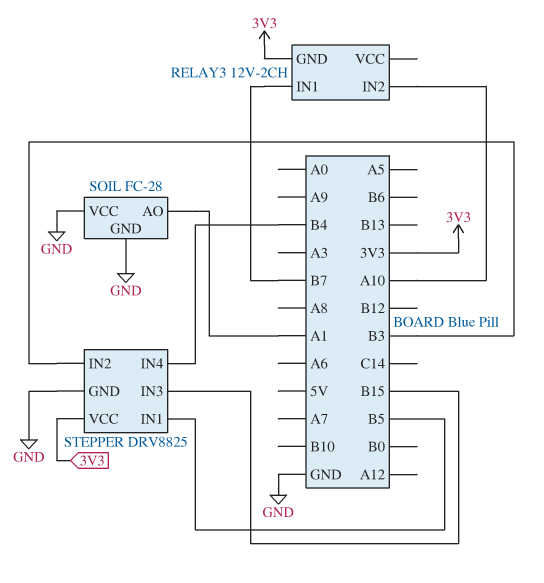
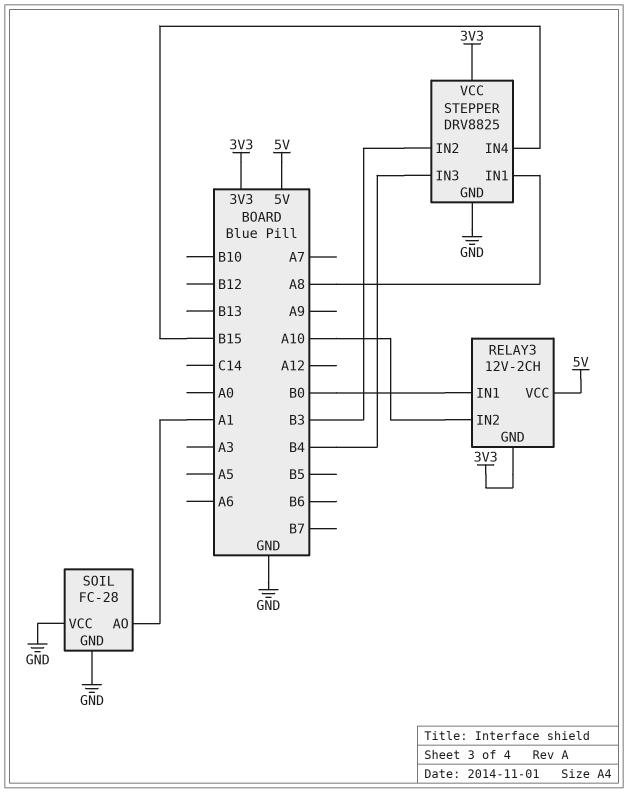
RELAY3 pin IN1: B7 -> B0
RELAY3 pin VCC: none -> 5V
STEPPER pin IN1: B5 -> A8
STEPPER pin IN3: B15 -> B4
STEPPER pin IN4: B4 -> B15

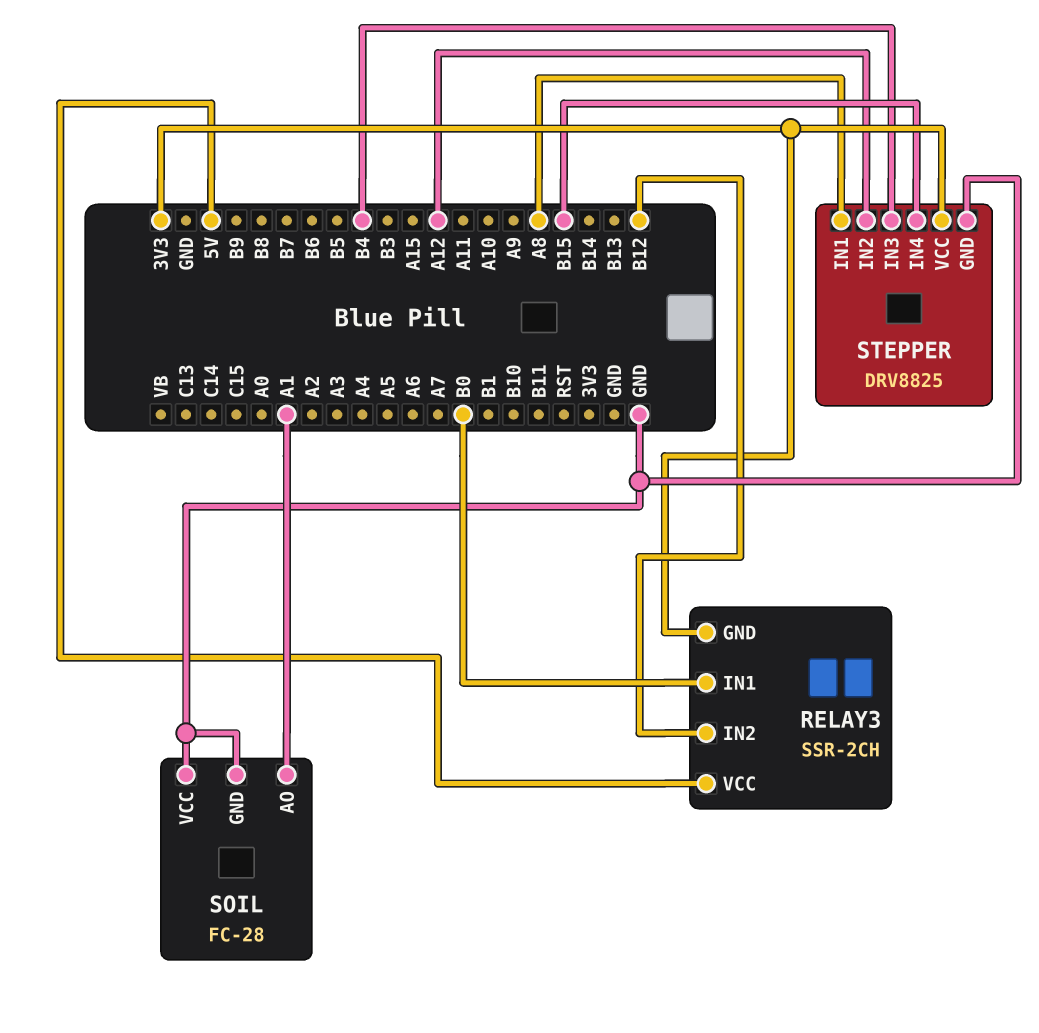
RELAY3: 12V-2CH -> SSR-2CH
RELAY3 pin IN2: A10 -> B12
STEPPER pin IN2: B3 -> A12

